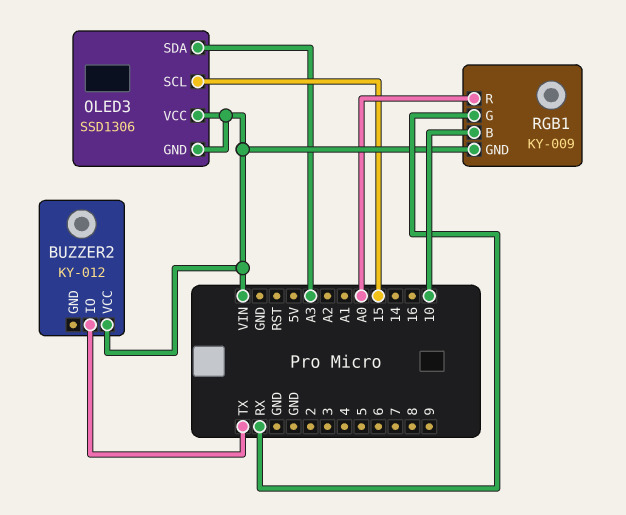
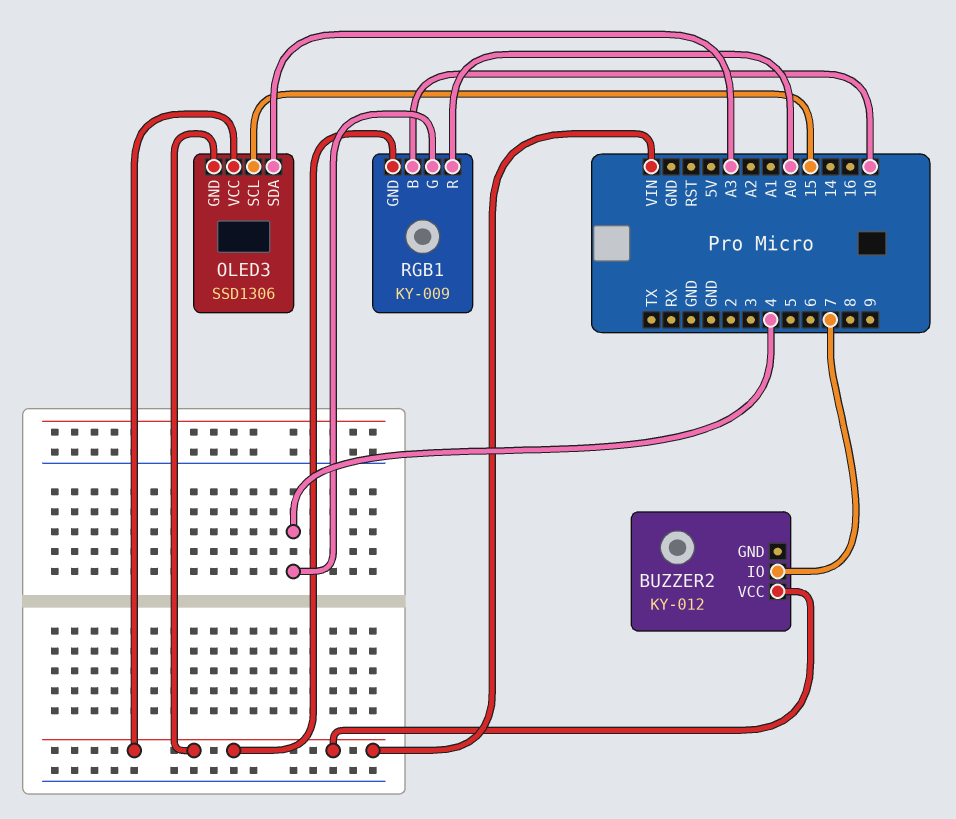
BUZZER2 pin IO: TX -> 7
RGB1 pin G: RX -> 4

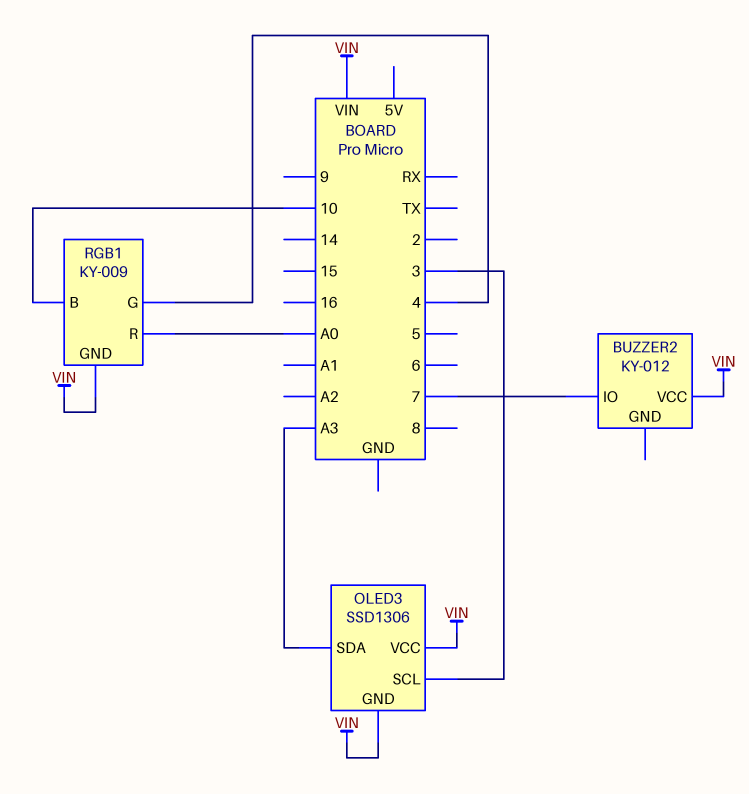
OLED3 pin SCL: 15 -> 3

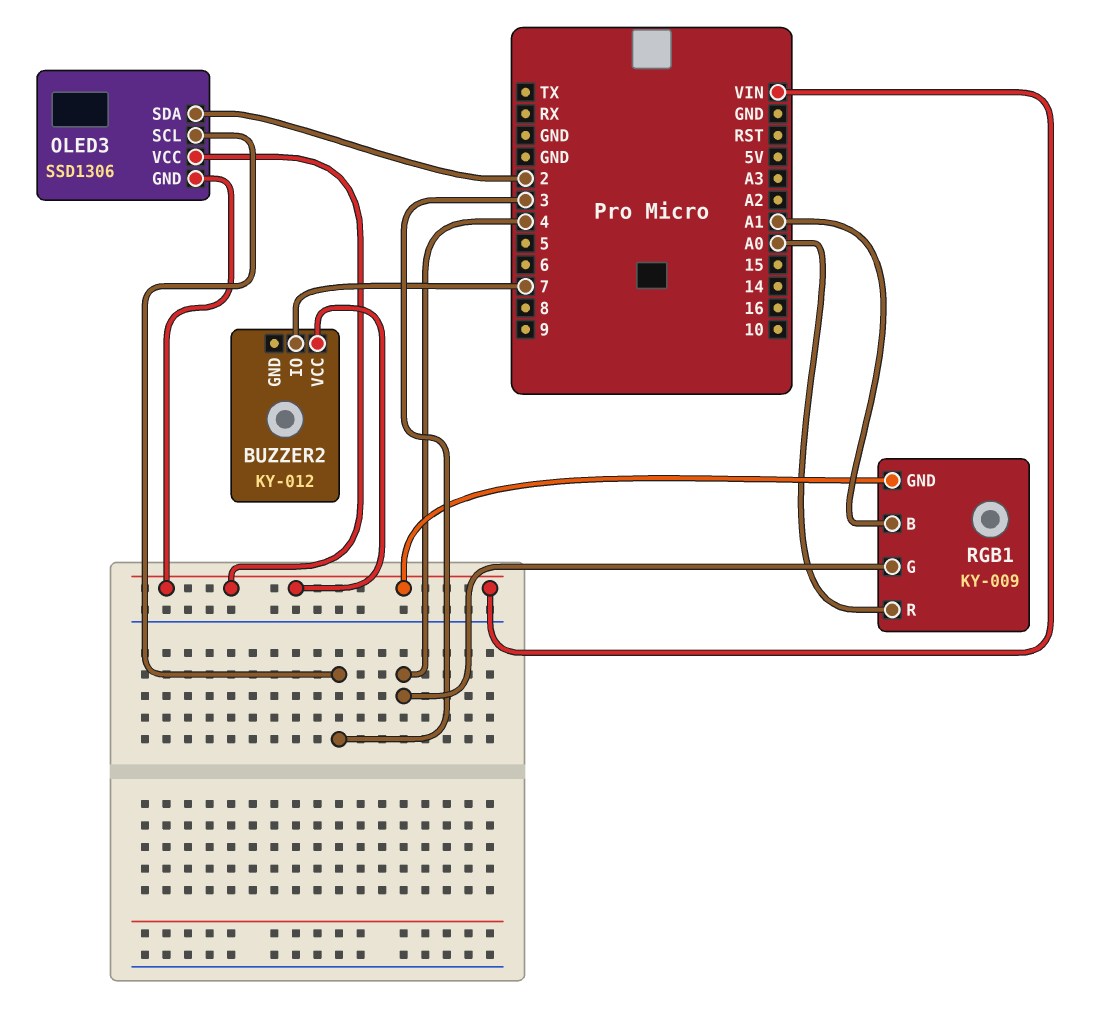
OLED3 pin SDA: A3 -> 2
RGB1 pin B: 10 -> A1

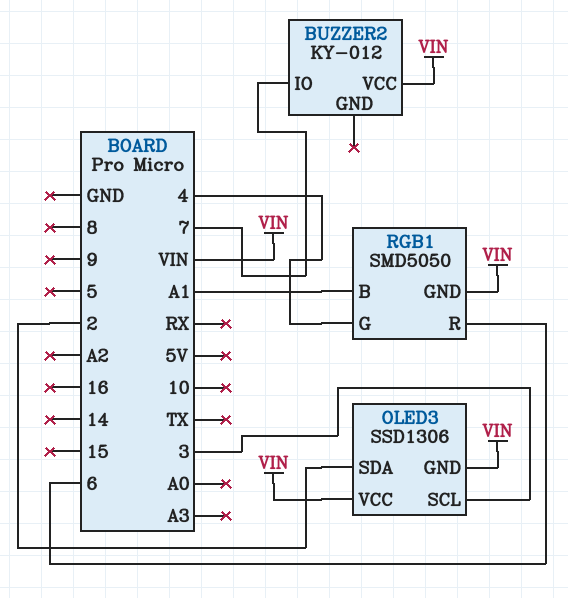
RGB1: KY-009 -> SMD5050
RGB1 pin R: A0 -> 6

